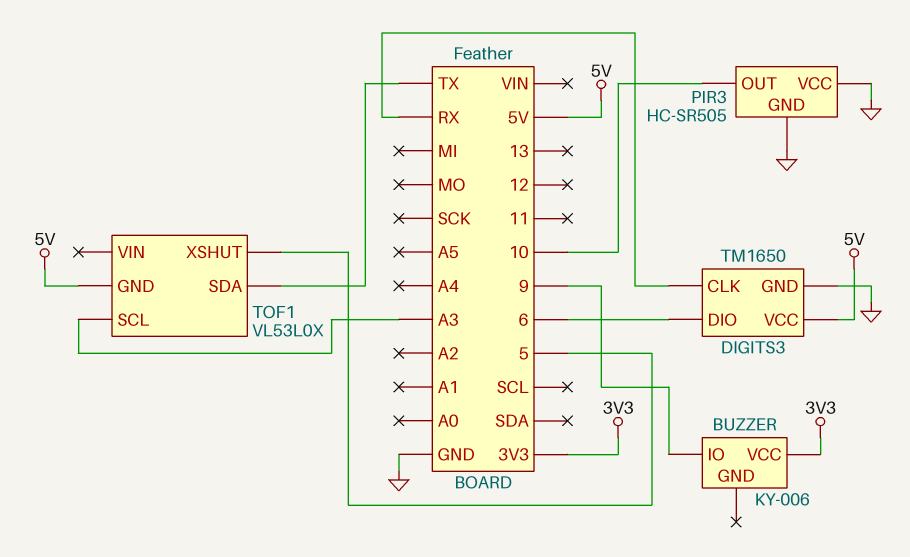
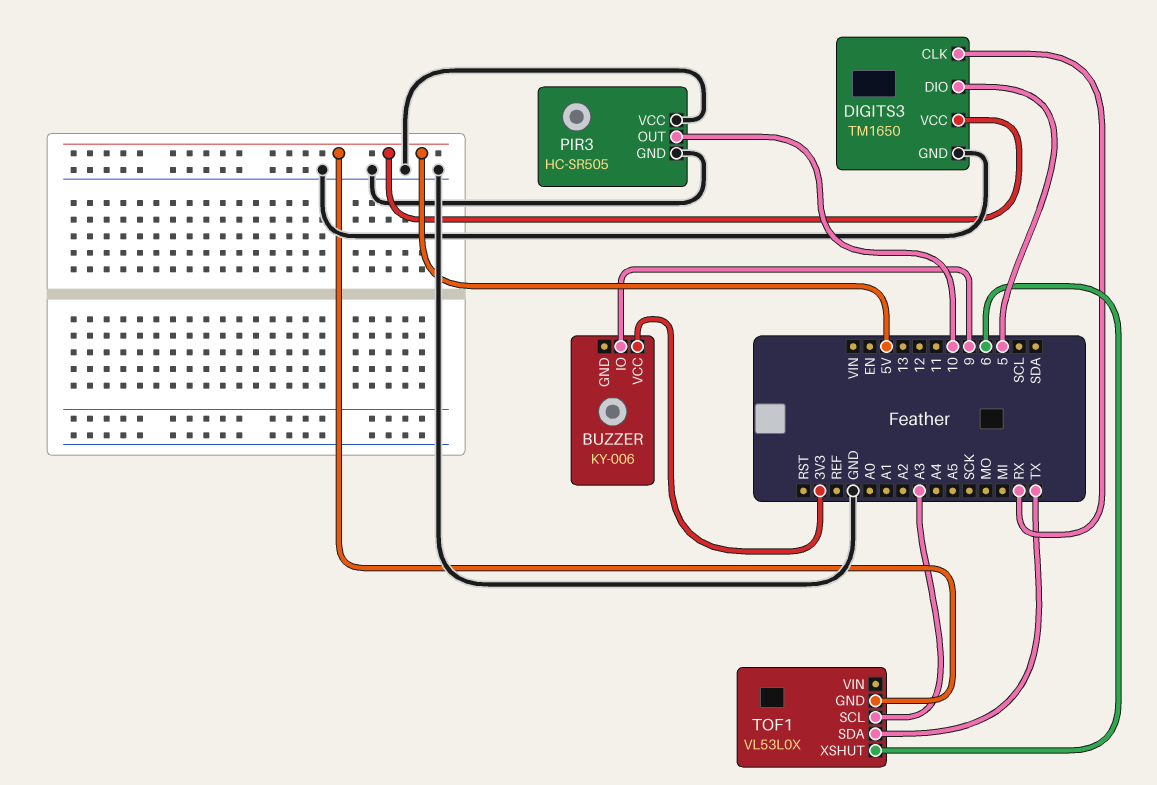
DIGITS3 pin DIO: 6 -> 5
TOF1 pin XSHUT: 5 -> 6

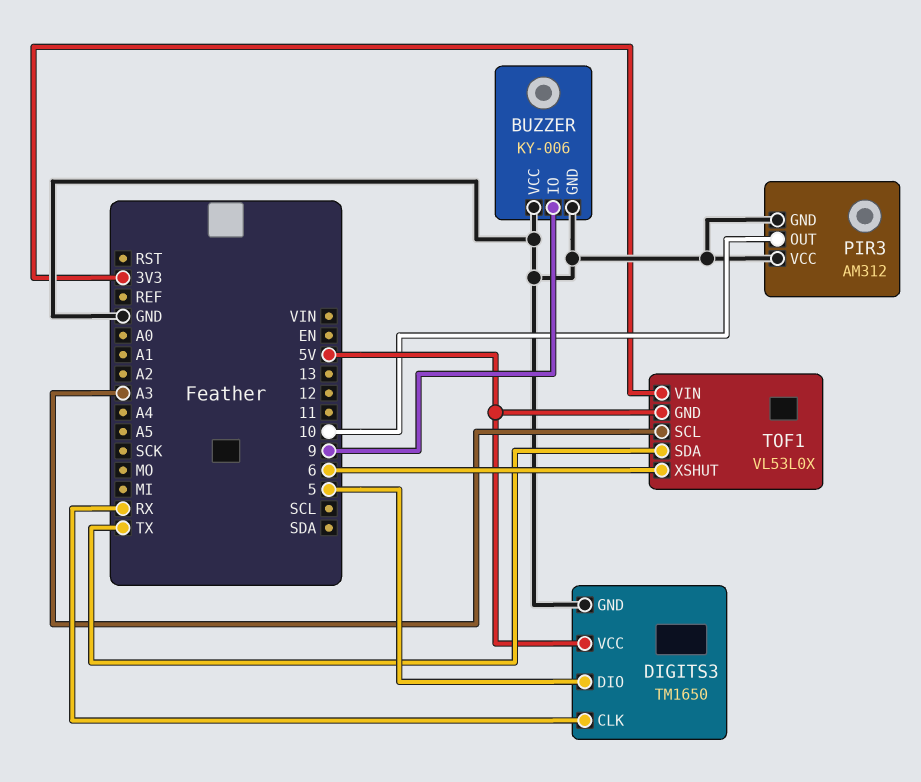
BUZZER pin GND: none -> GND
BUZZER pin VCC: 3V3 -> GND
PIR3: HC-SR505 -> AM312
TOF1 pin VIN: none -> 3V3

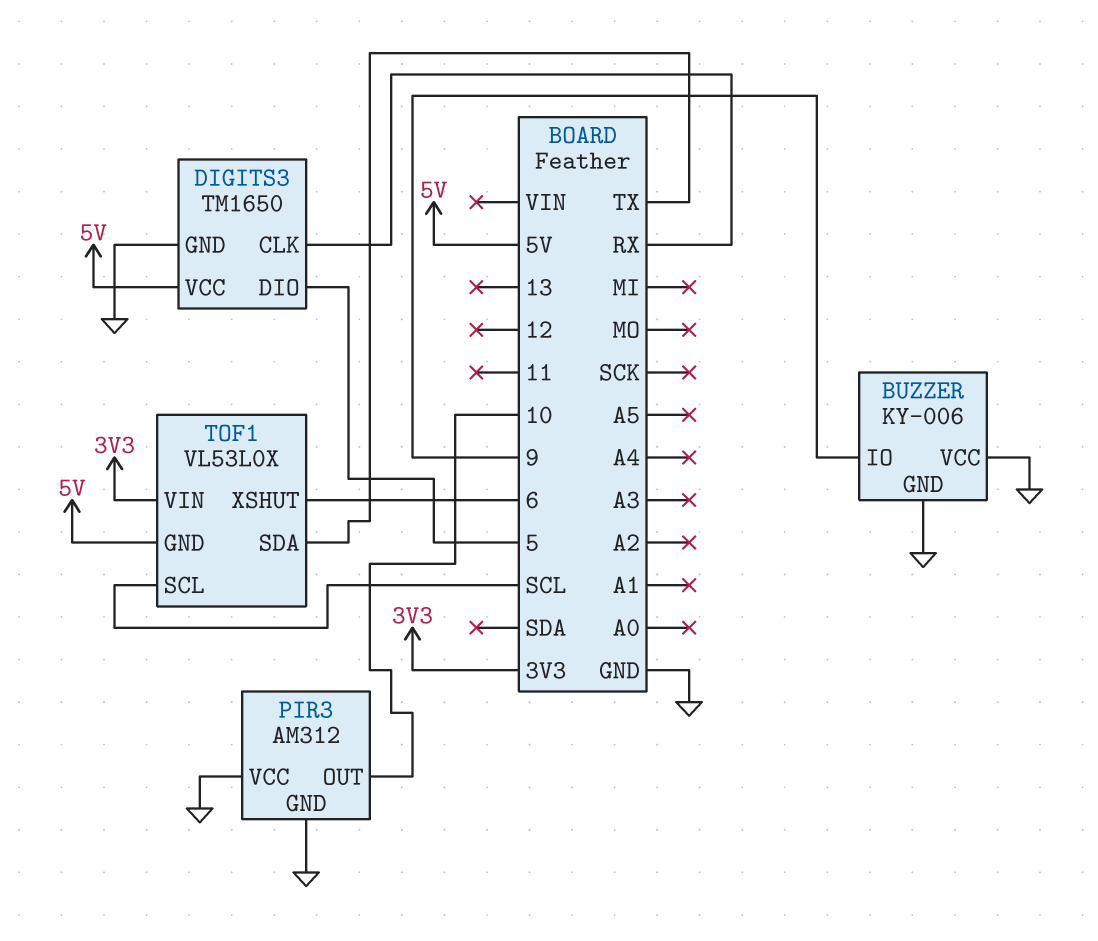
TOF1 pin SCL: A3 -> SCL

